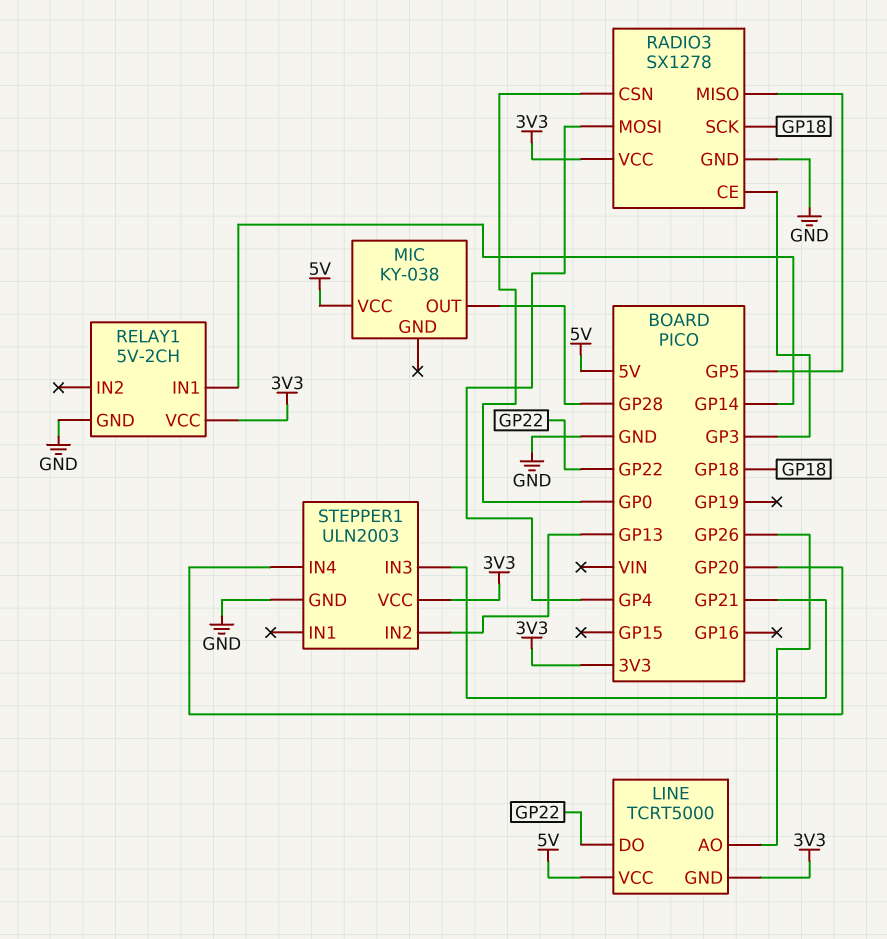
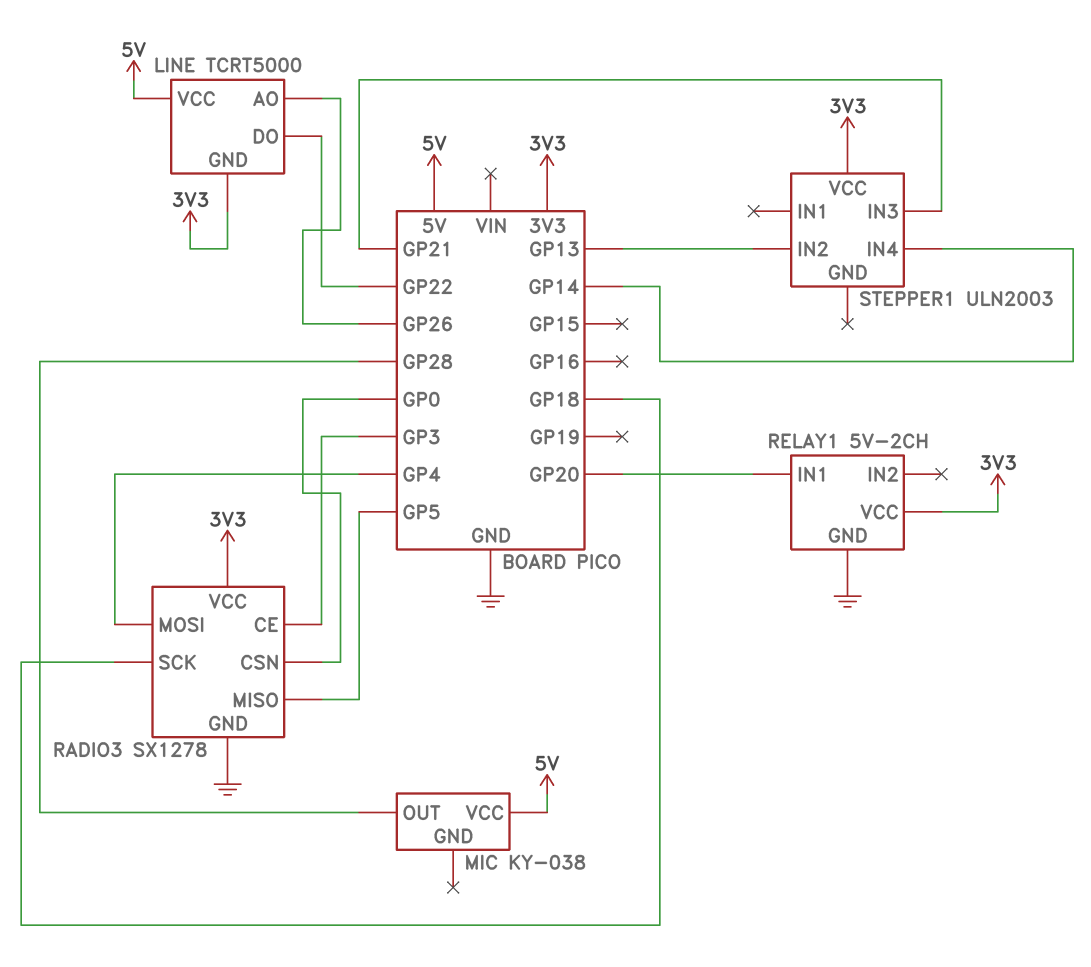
RELAY1 pin IN1: GP14 -> GP20
STEPPER1 pin GND: GND -> none
STEPPER1 pin IN4: GP20 -> GP14

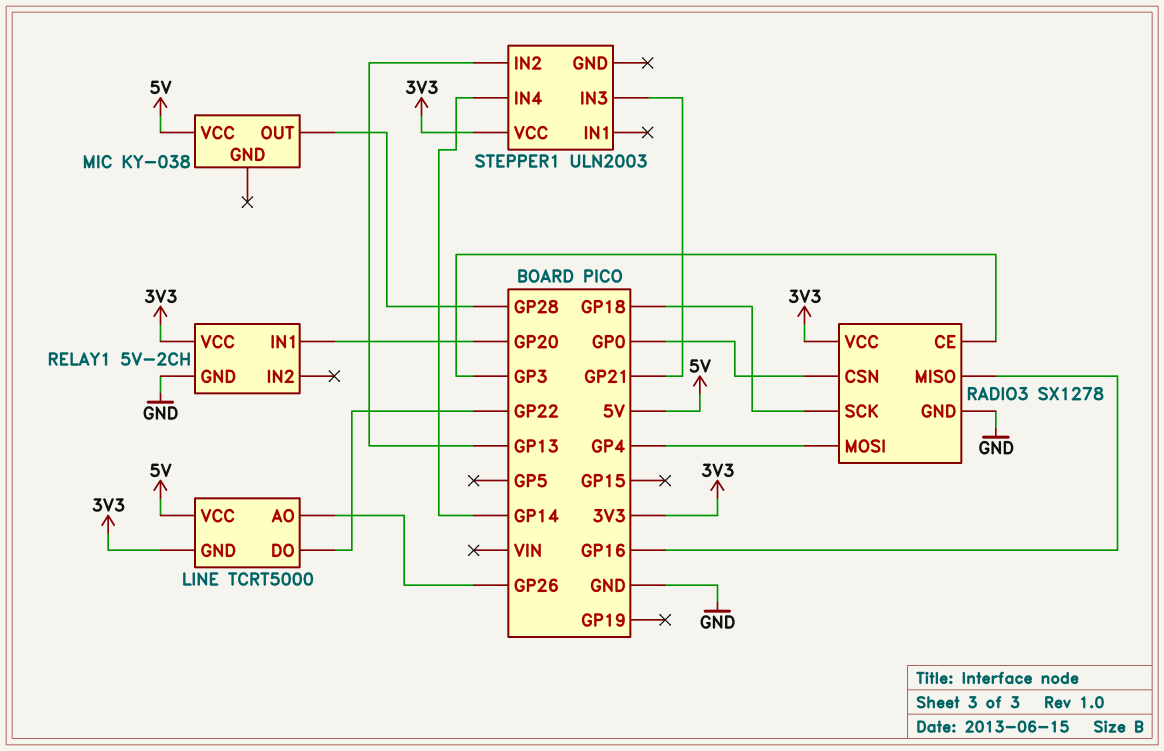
RADIO3 pin MISO: GP5 -> GP16

